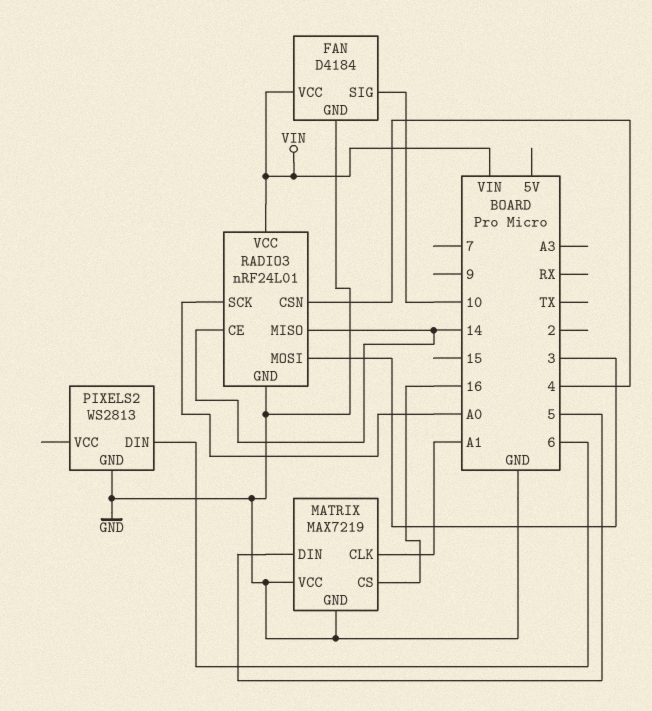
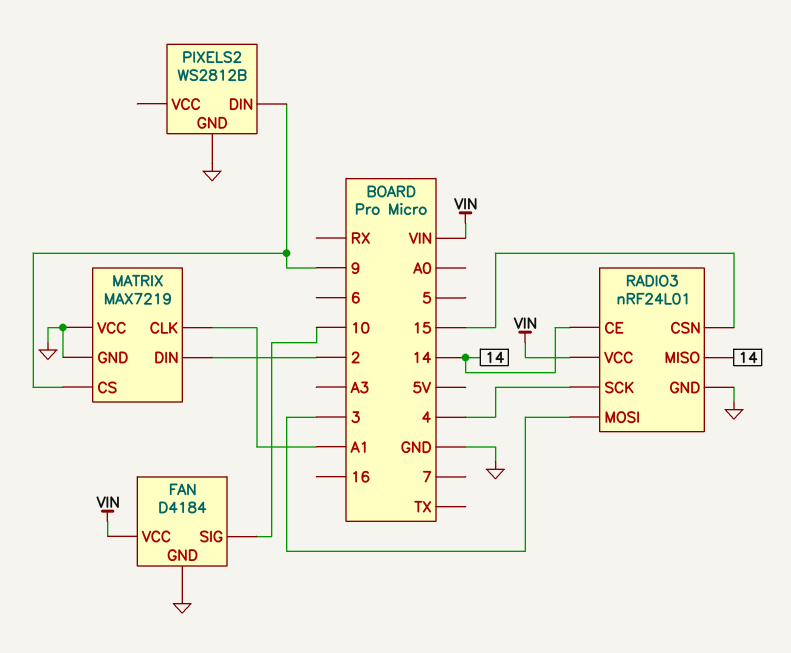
MATRIX pin CS: 16 -> 9
MATRIX pin DIN: 5 -> 2
PIXELS2: WS2813 -> WS2812B
PIXELS2 pin DIN: 6 -> 9
RADIO3 pin CSN: 4 -> 15
RADIO3 pin SCK: A0 -> 4

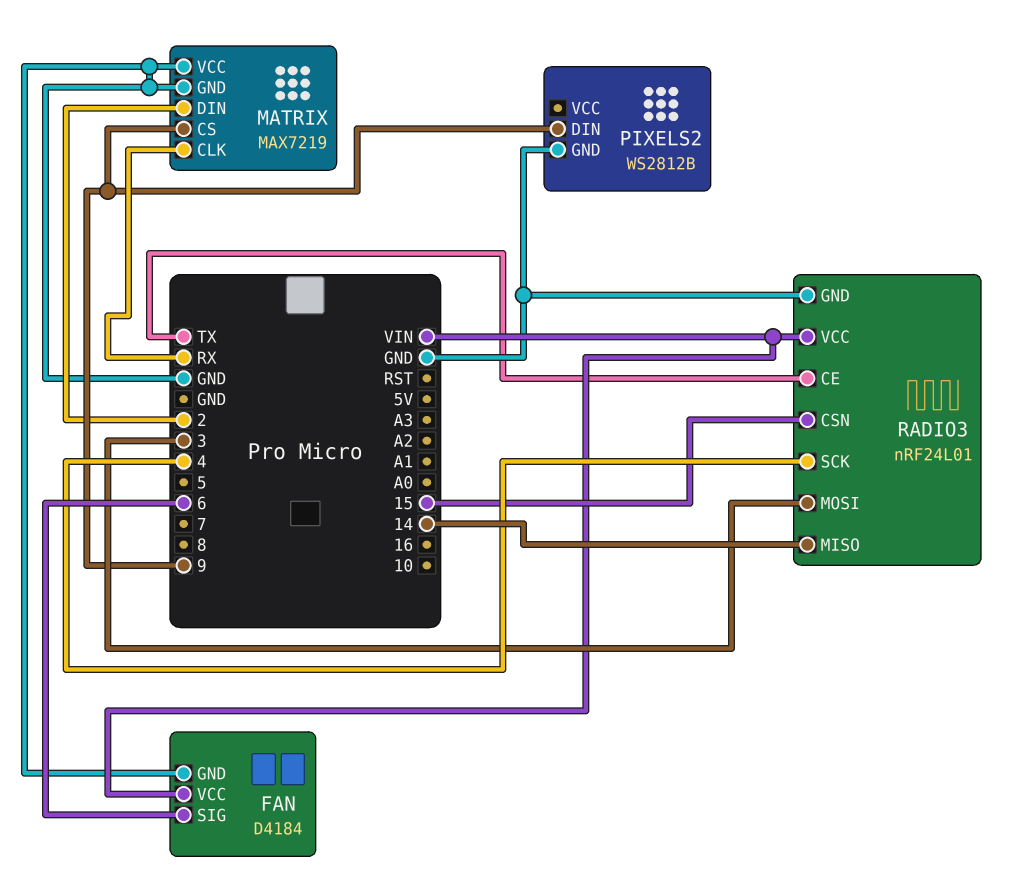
FAN pin SIG: 10 -> 6
MATRIX pin CLK: A1 -> RX
RADIO3 pin CE: 14 -> TX

